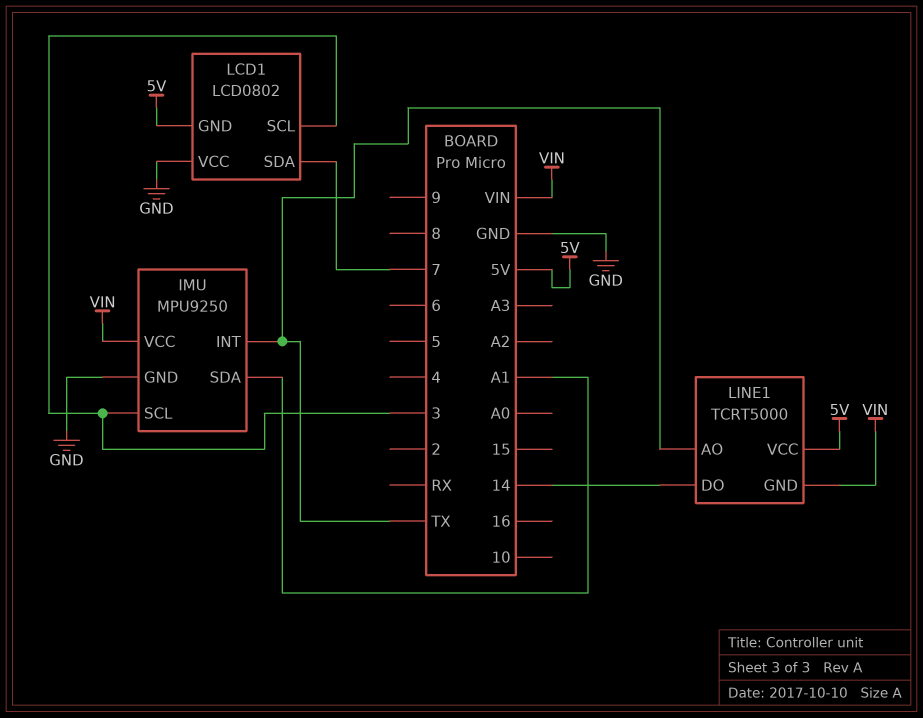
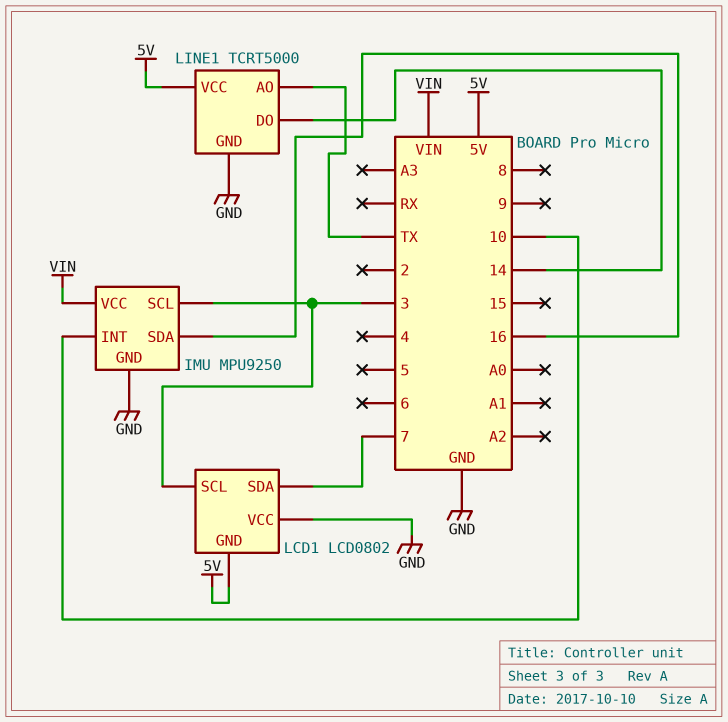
IMU pin INT: TX -> 10
IMU pin SDA: A1 -> 16
LINE1 pin GND: VIN -> GND

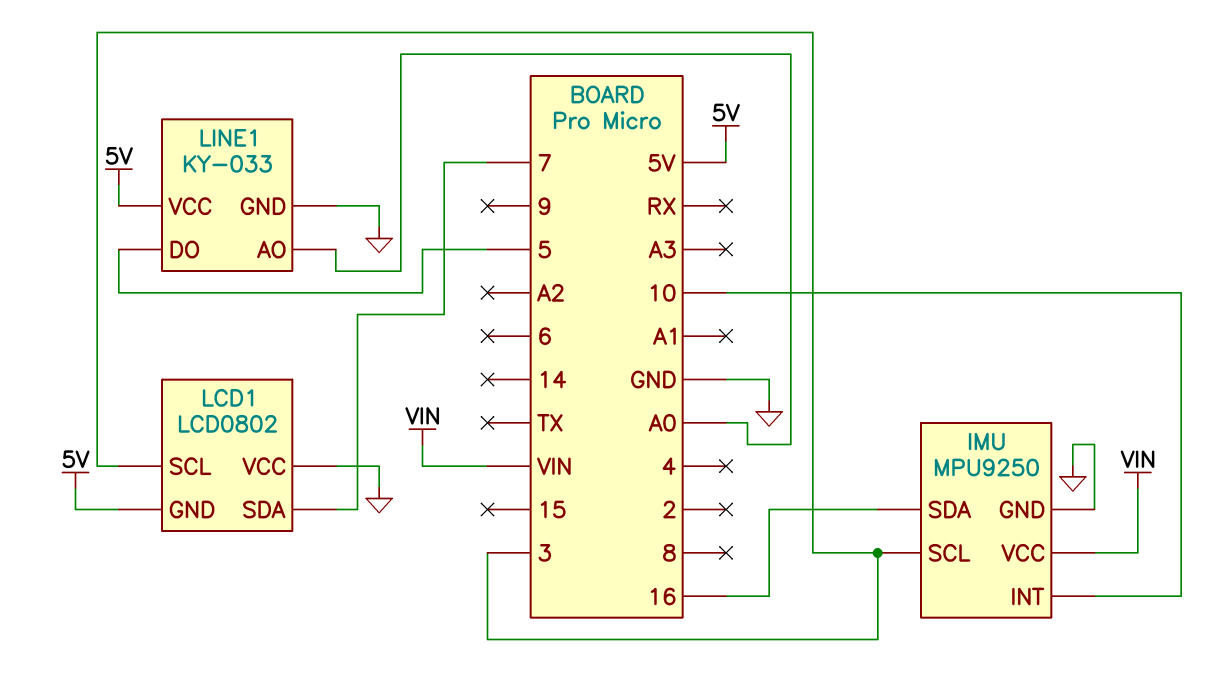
LINE1: TCRT5000 -> KY-033
LINE1 pin AO: TX -> A0
LINE1 pin DO: 14 -> 5

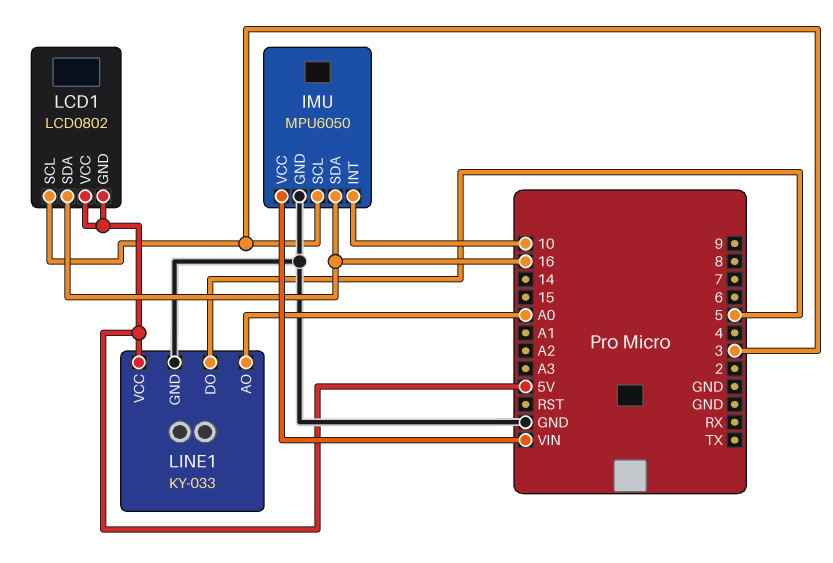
IMU: MPU9250 -> MPU6050
LCD1 pin SDA: 7 -> 16
LCD1 pin VCC: GND -> 5V

